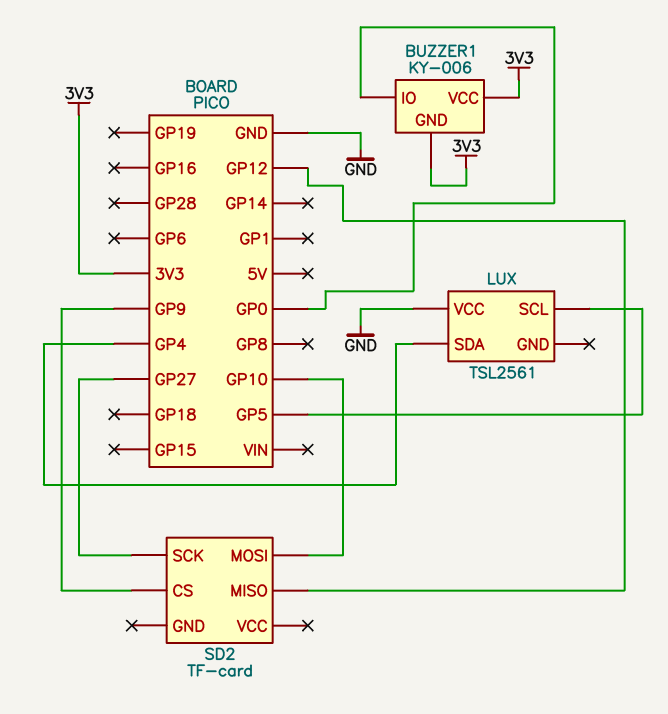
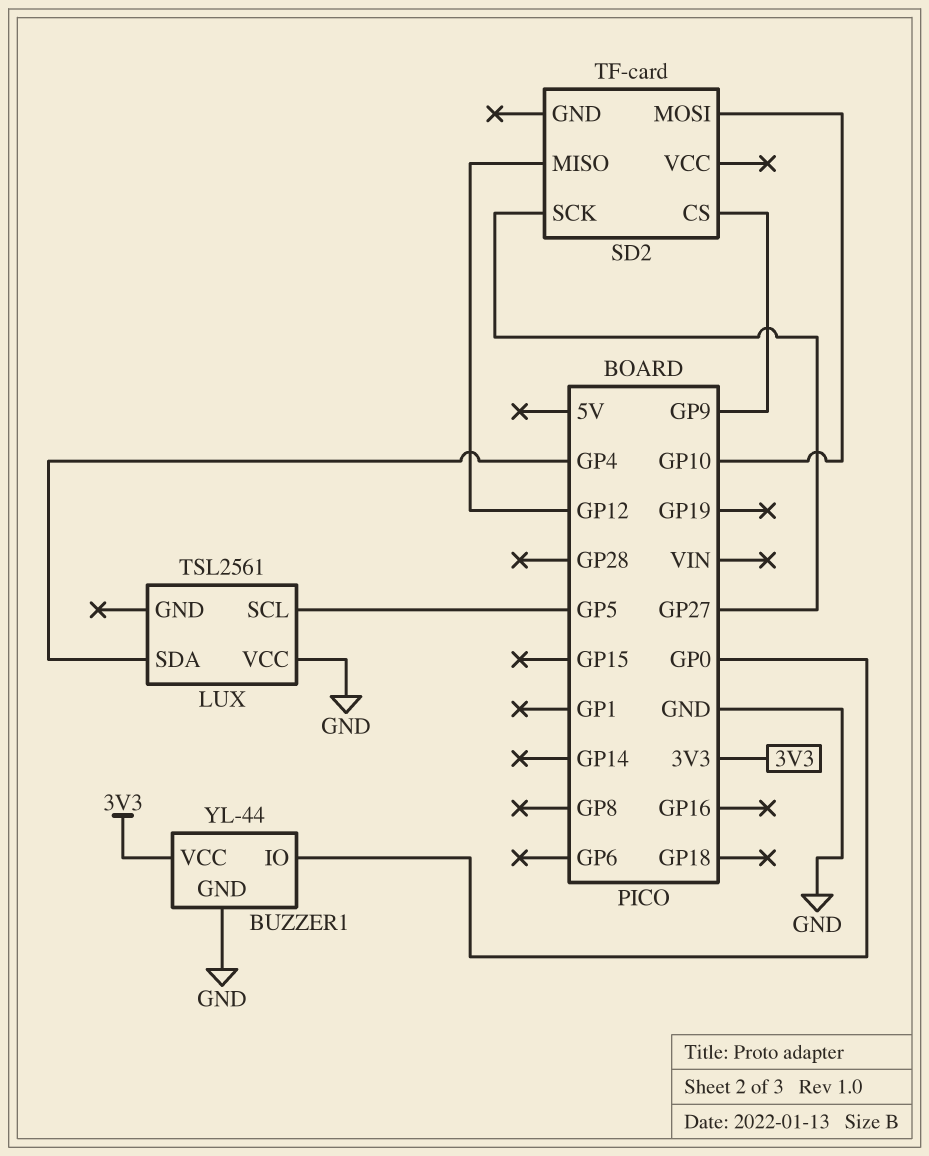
BUZZER1: KY-006 -> YL-44
BUZZER1 pin GND: 3V3 -> GND

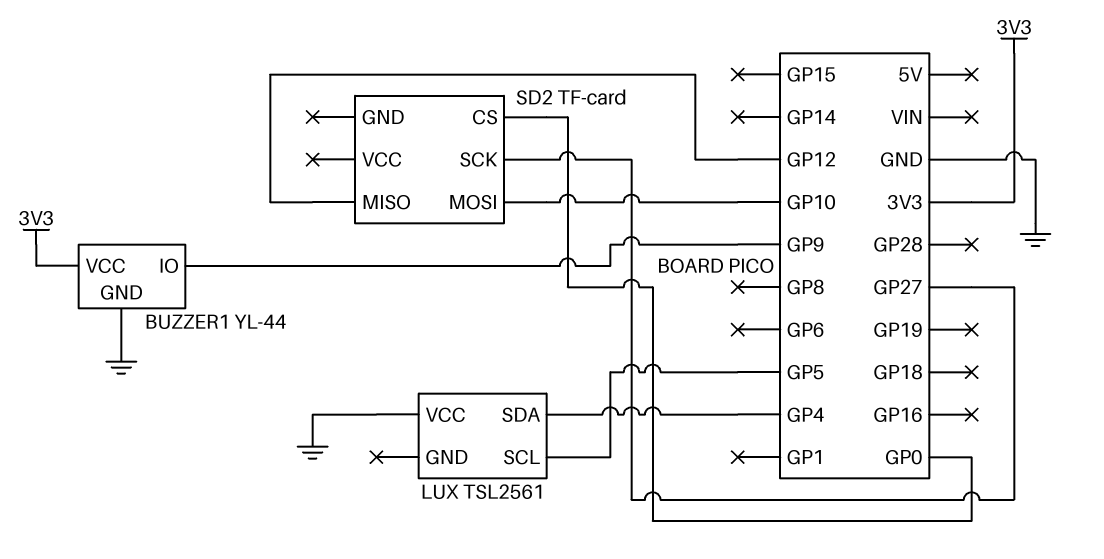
BUZZER1 pin IO: GP0 -> GP9
SD2 pin CS: GP9 -> GP0

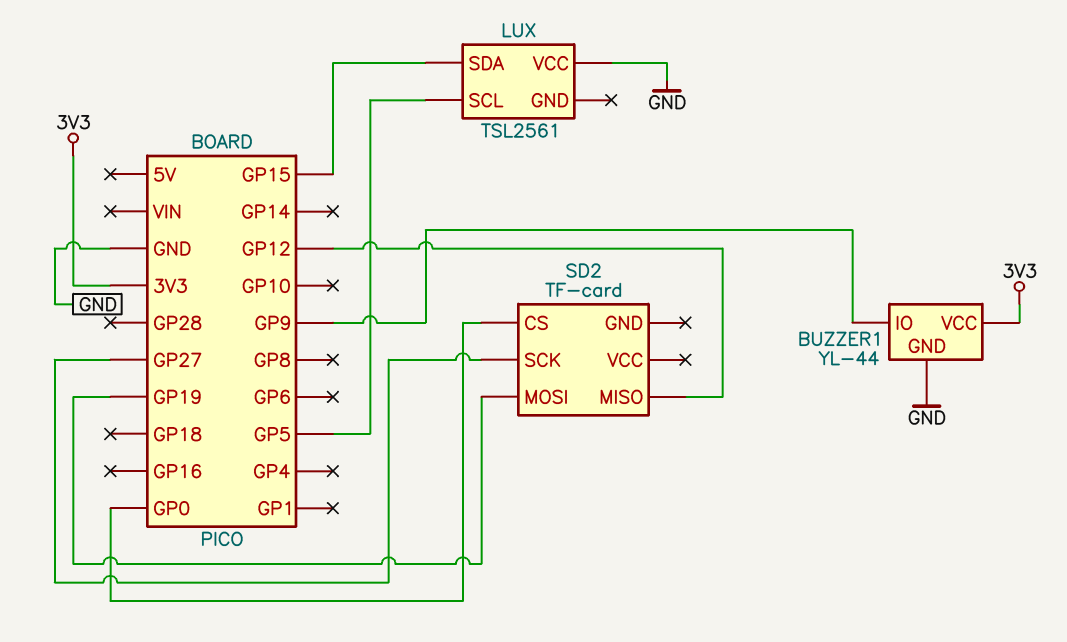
LUX pin SDA: GP4 -> GP15
SD2 pin MOSI: GP10 -> GP19

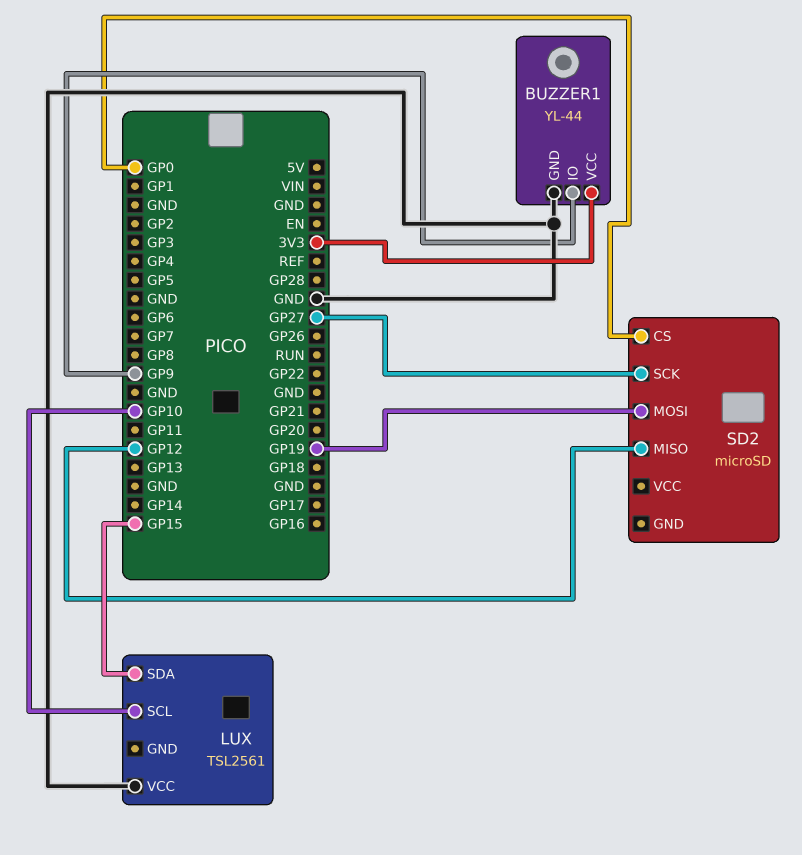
LUX pin SCL: GP5 -> GP10
SD2: TF-card -> microSD

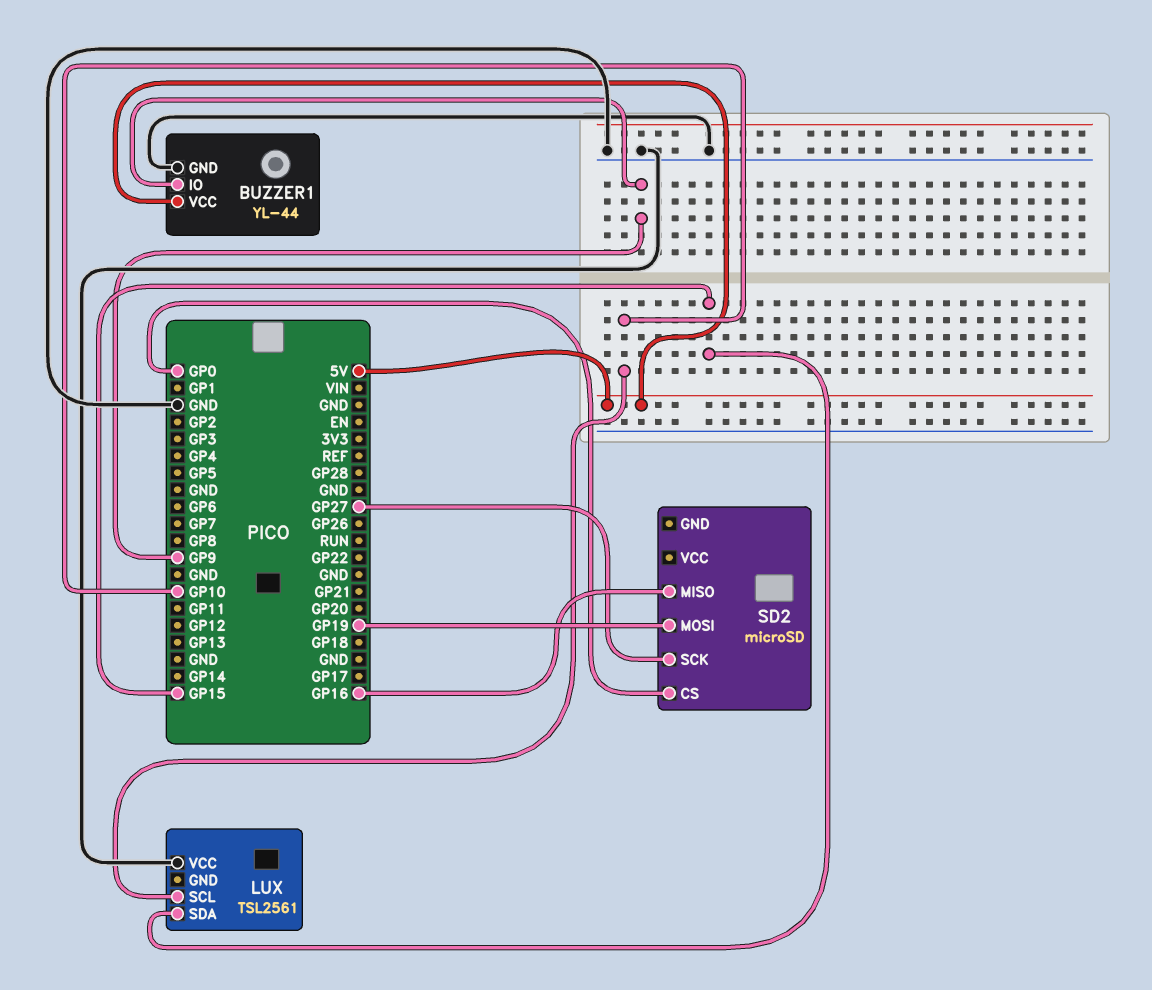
BUZZER1 pin VCC: 3V3 -> 5V
SD2 pin MISO: GP12 -> GP16

